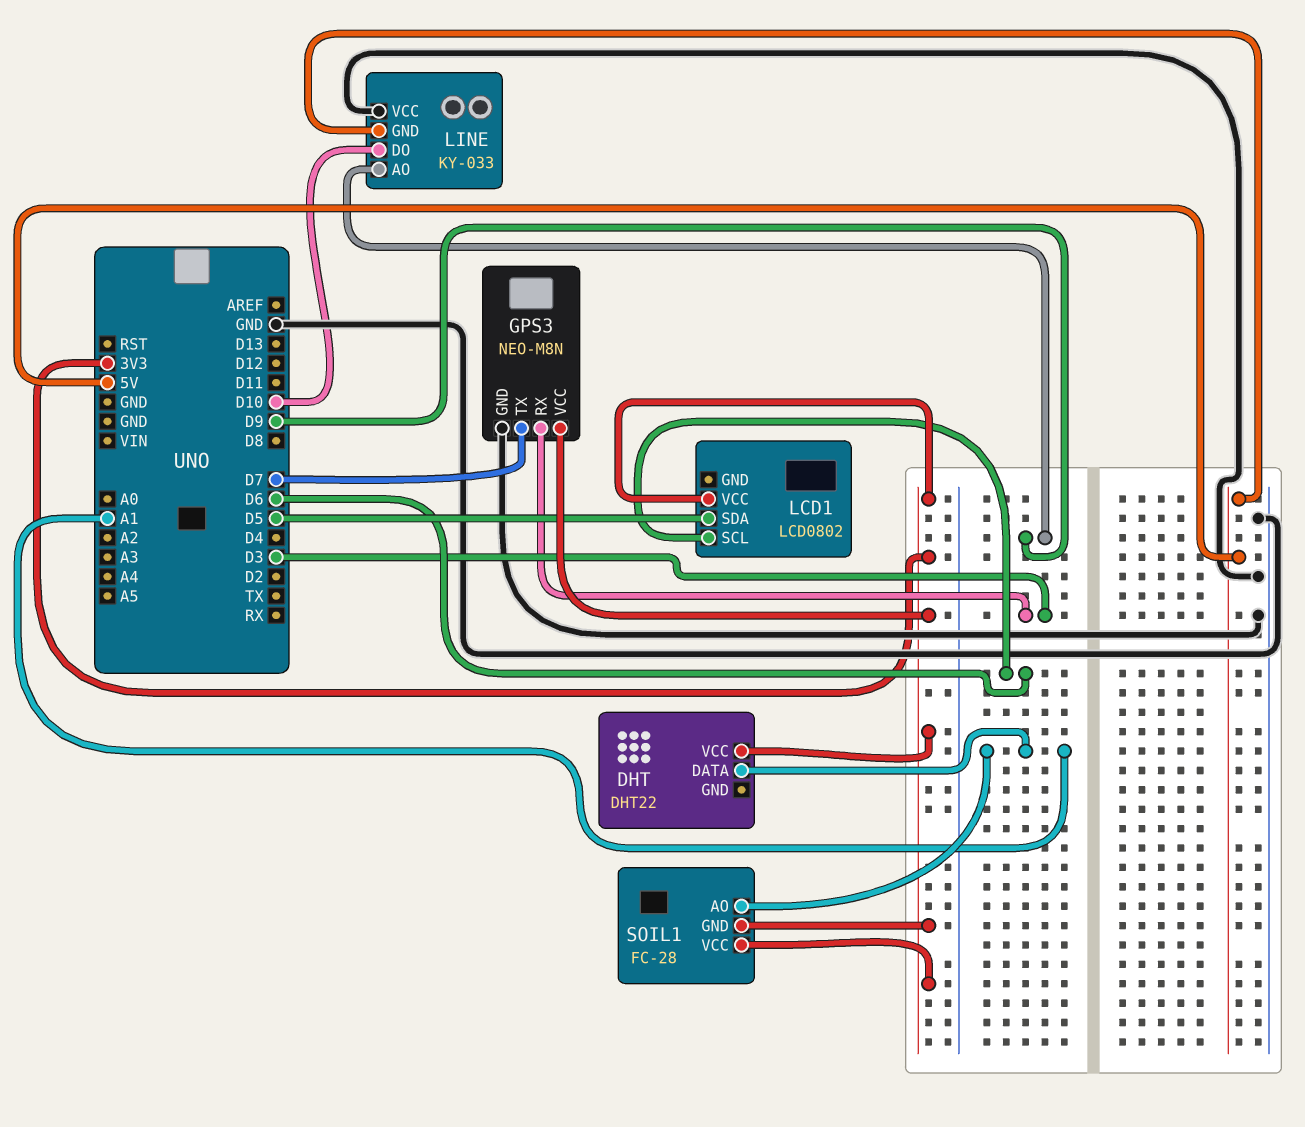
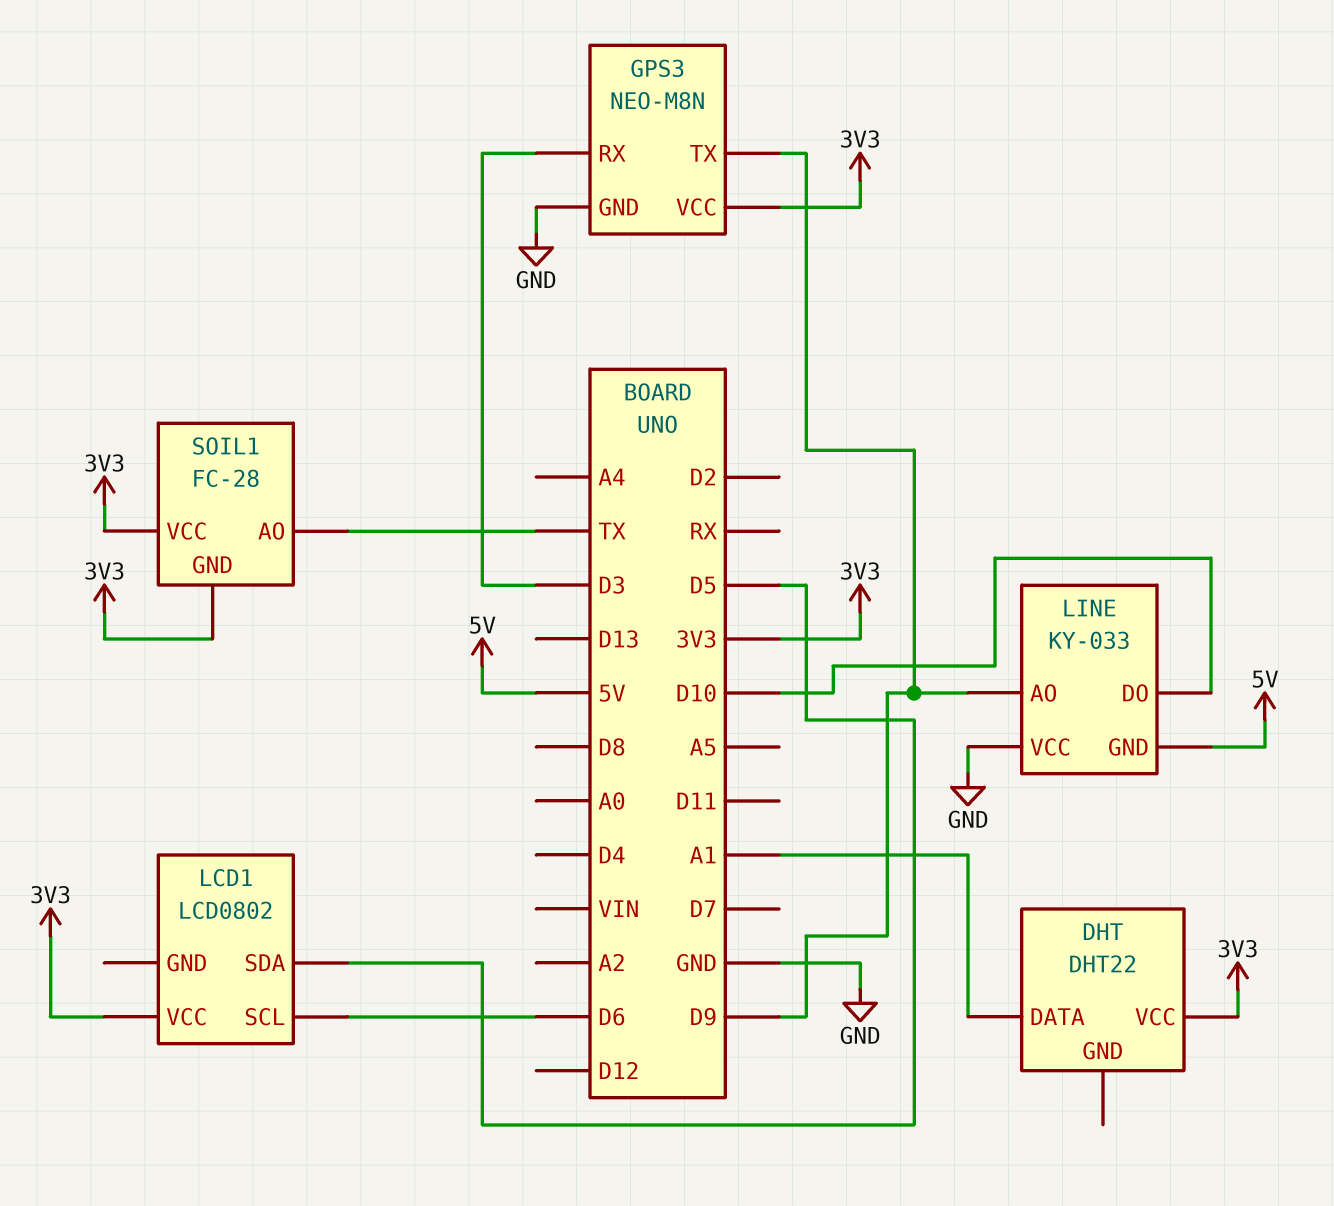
GPS3 pin TX: D7 -> D9
SOIL1 pin AO: A1 -> TX

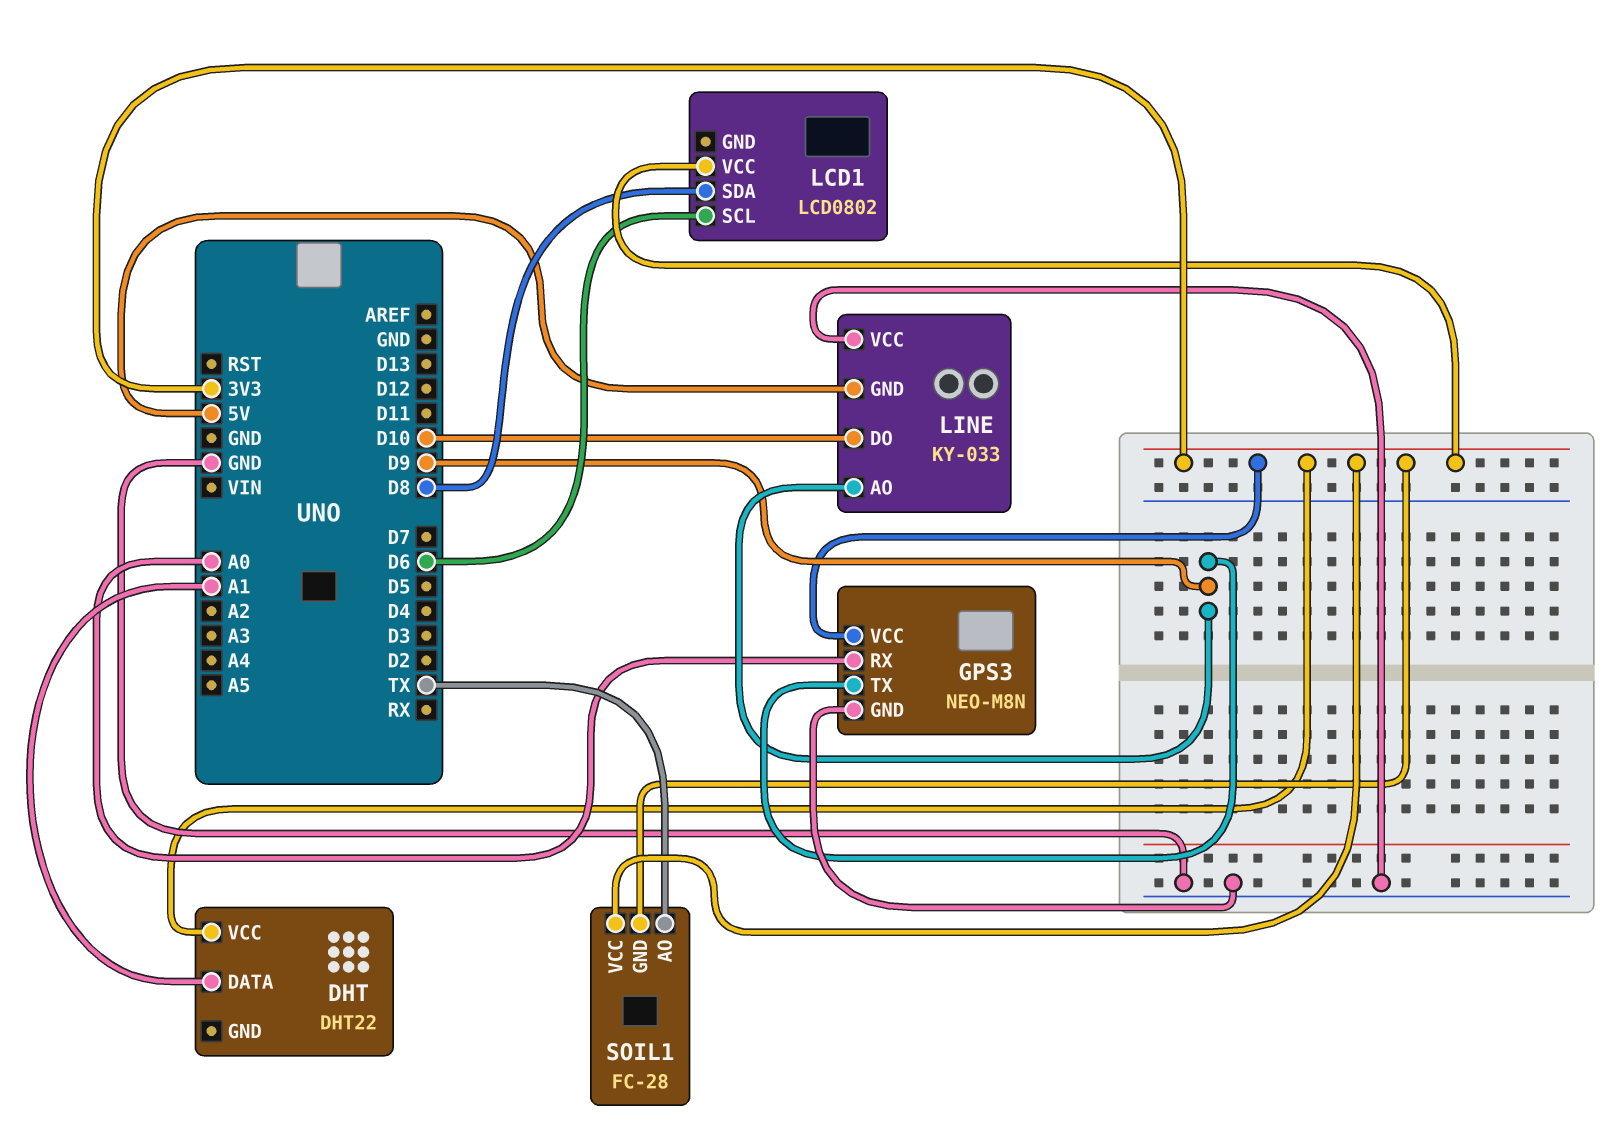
GPS3 pin RX: D3 -> A0
LCD1 pin SDA: D5 -> D8

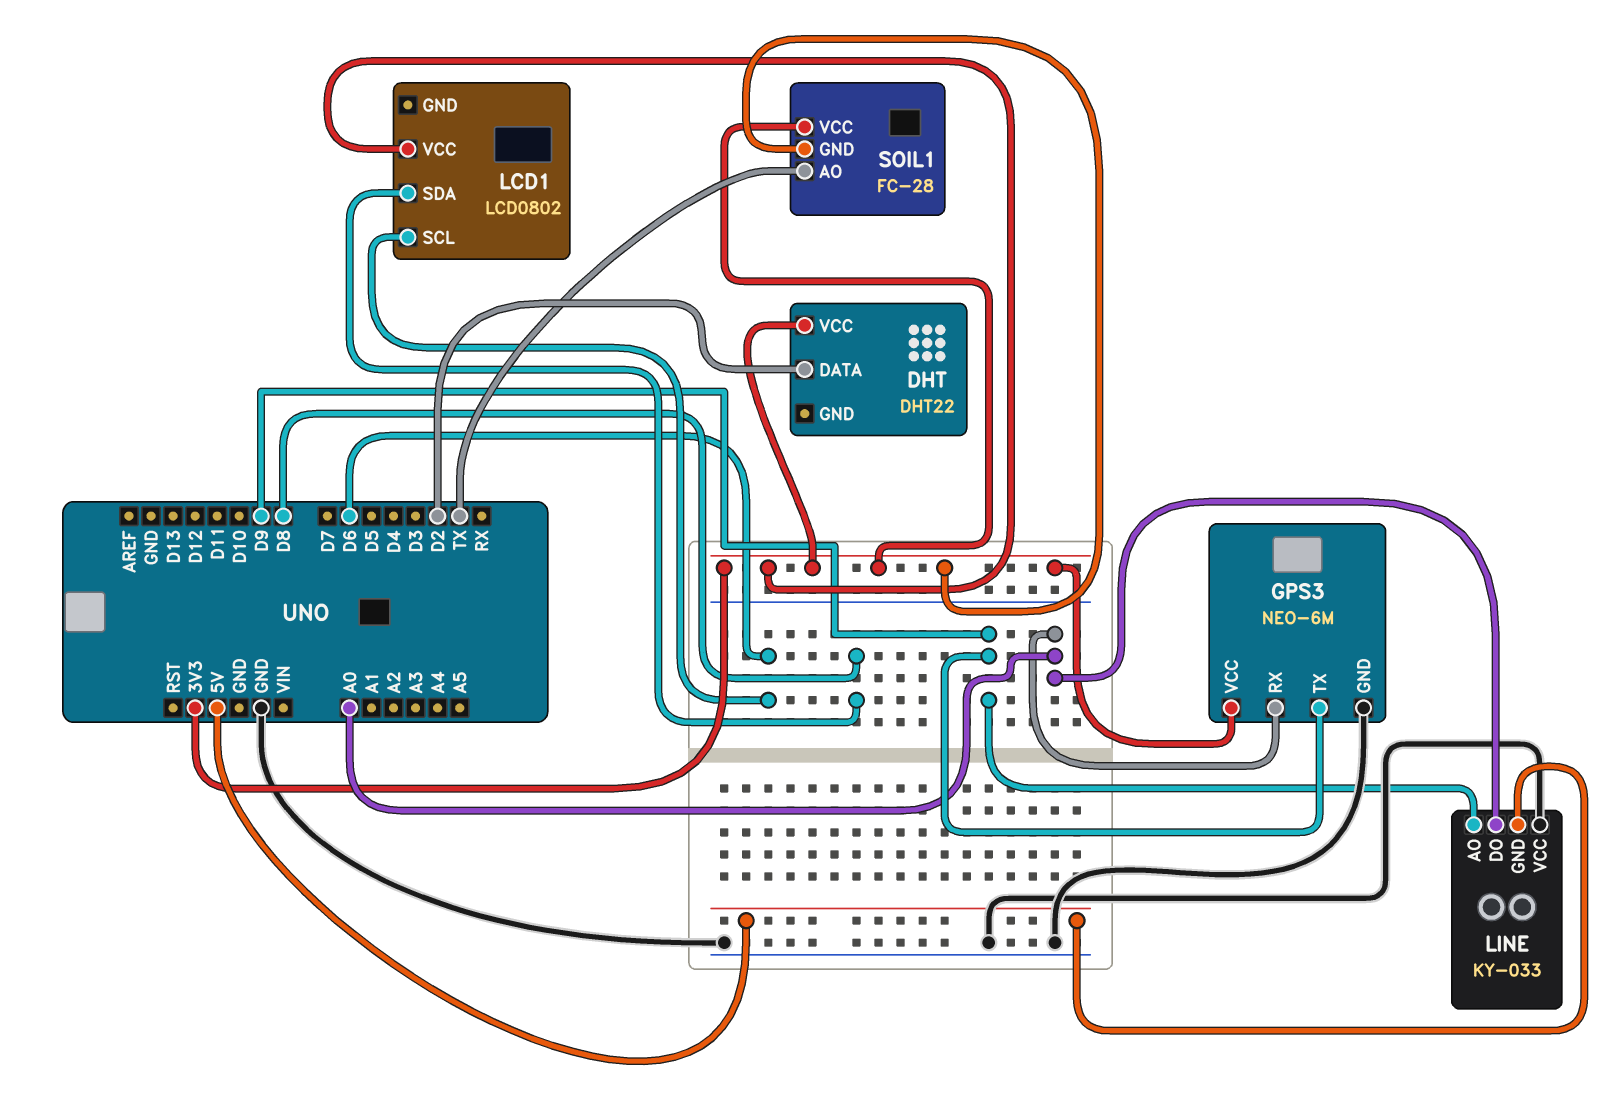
DHT pin DATA: A1 -> D2
GPS3: NEO-M8N -> NEO-6M
LINE pin DO: D10 -> A0

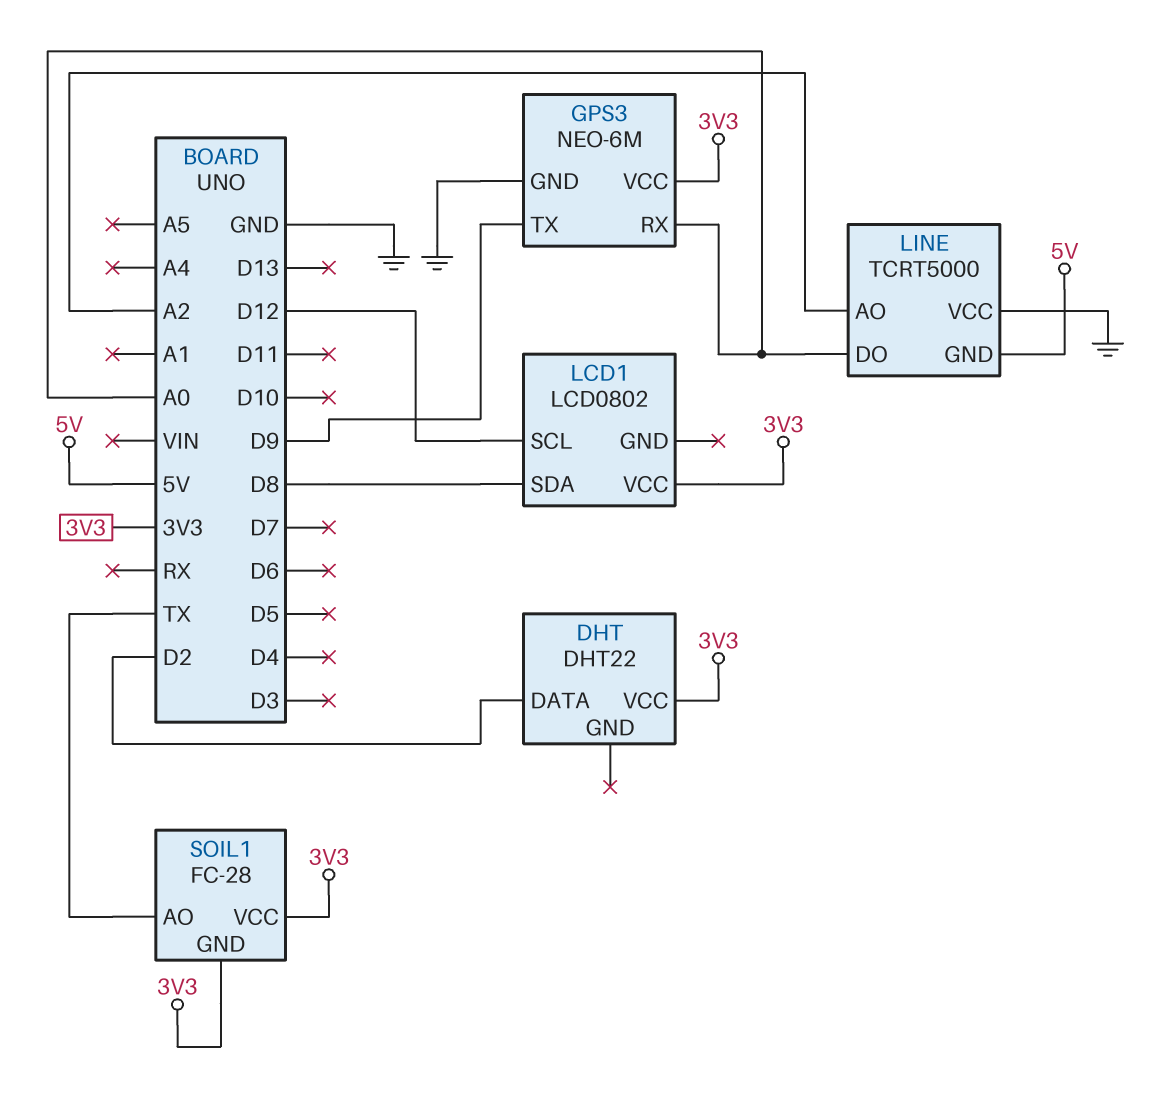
LCD1 pin SCL: D6 -> D12
LINE: KY-033 -> TCRT5000
LINE pin AO: D9 -> A2

